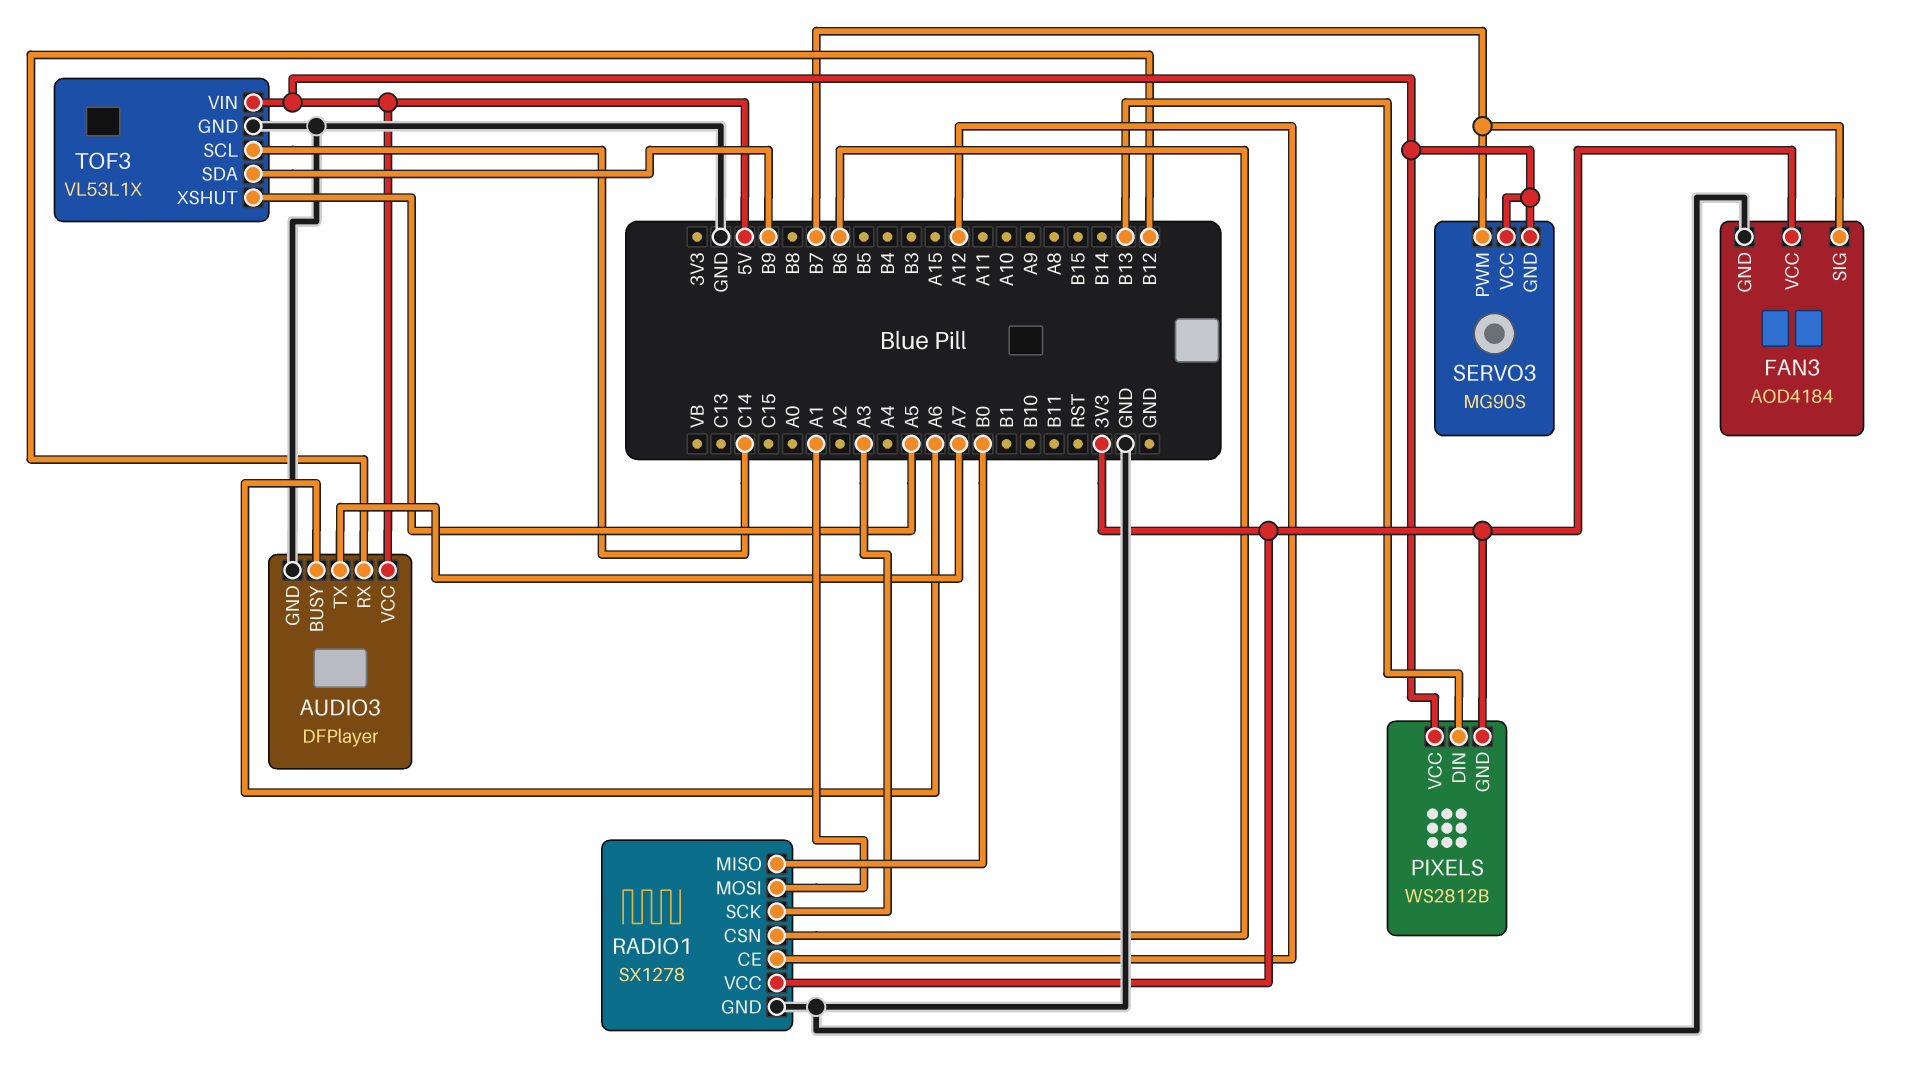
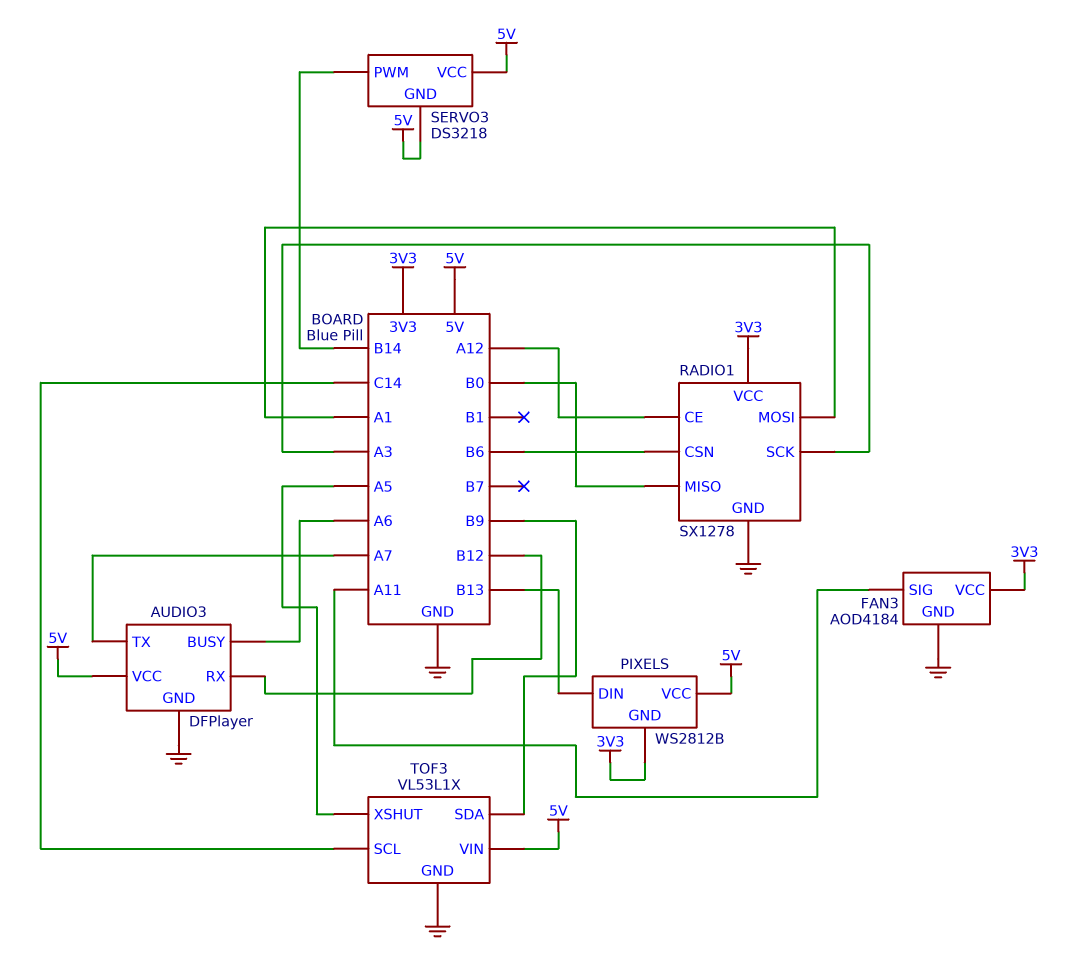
FAN3 pin SIG: B7 -> A11
SERVO3: MG90S -> DS3218
SERVO3 pin PWM: B7 -> B14

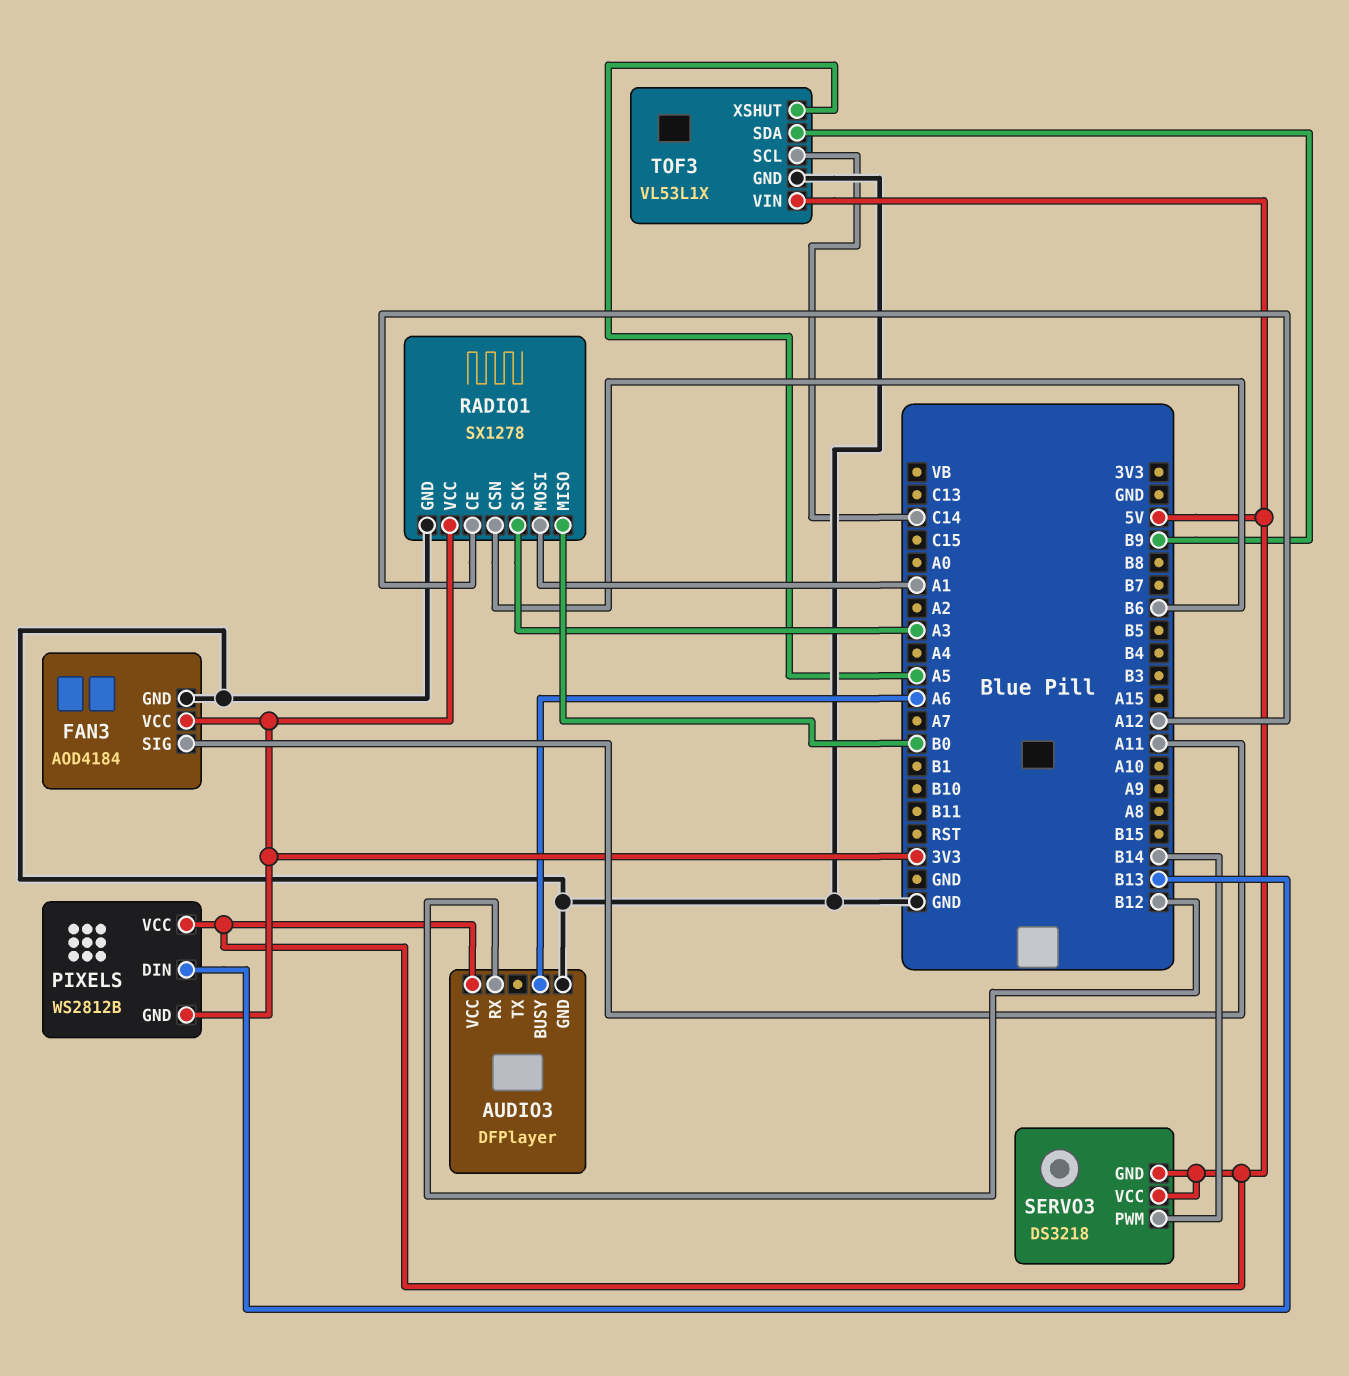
AUDIO3 pin TX: A7 -> none

